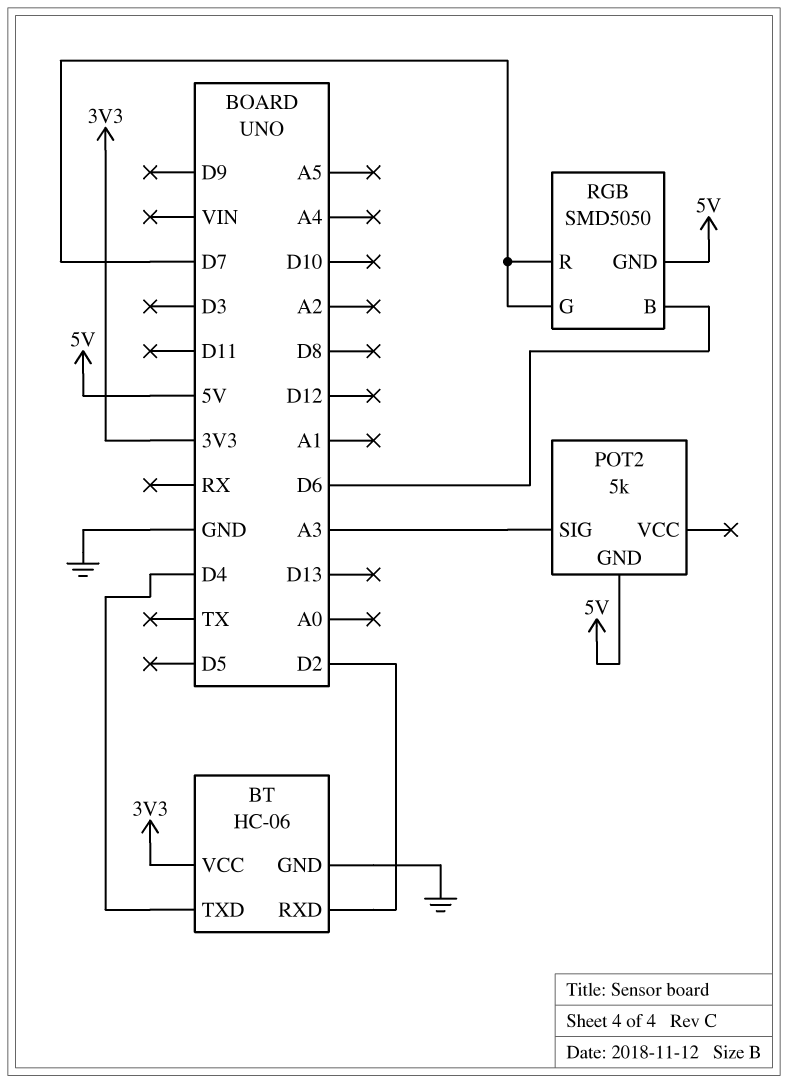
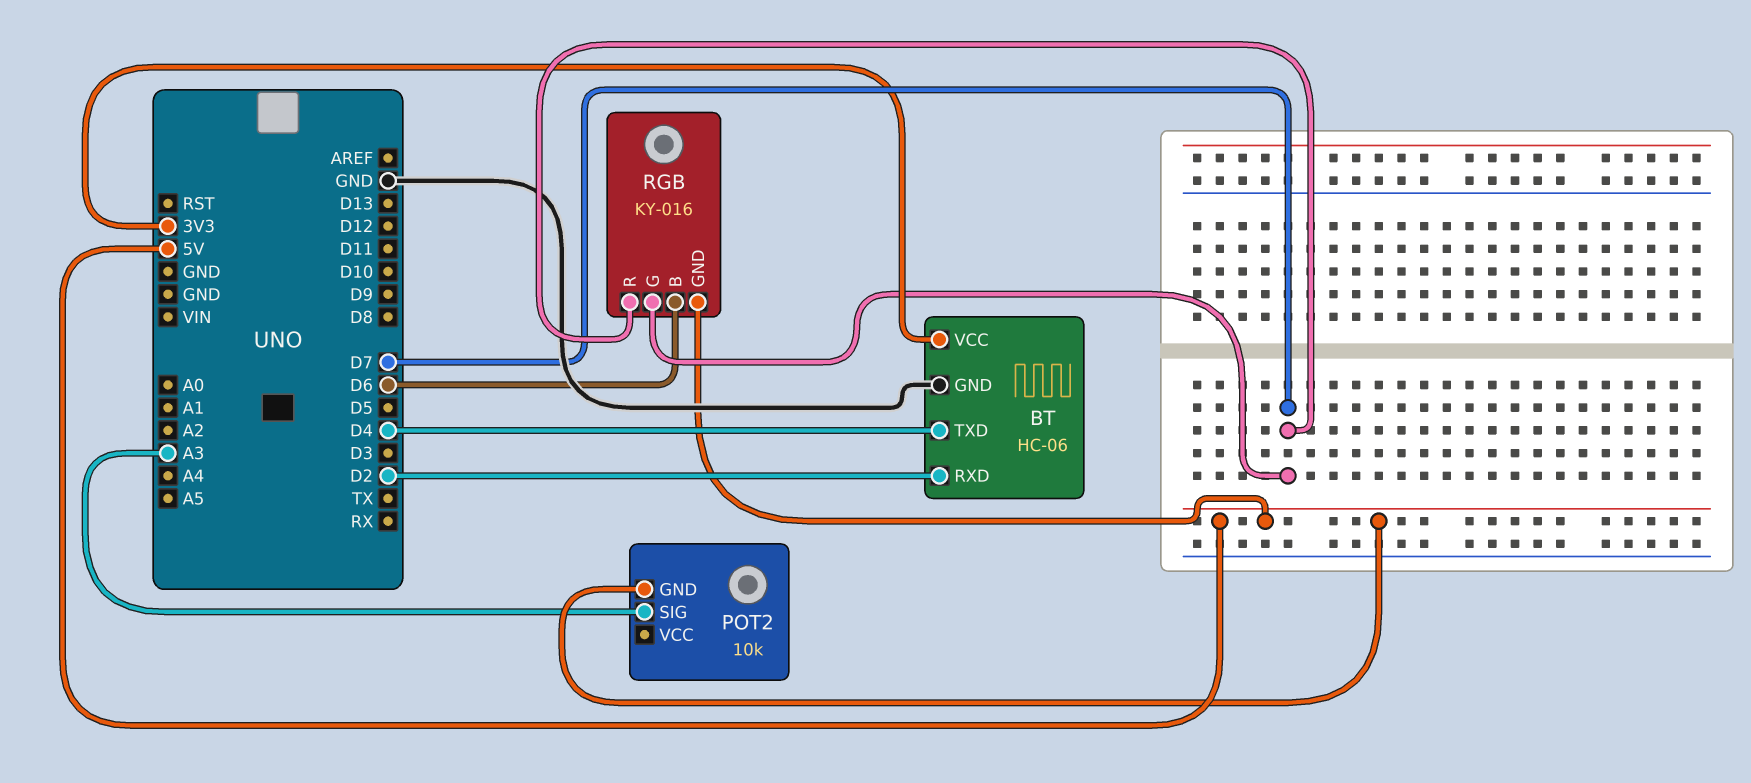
POT2: 5k -> 10k
RGB: SMD5050 -> KY-016

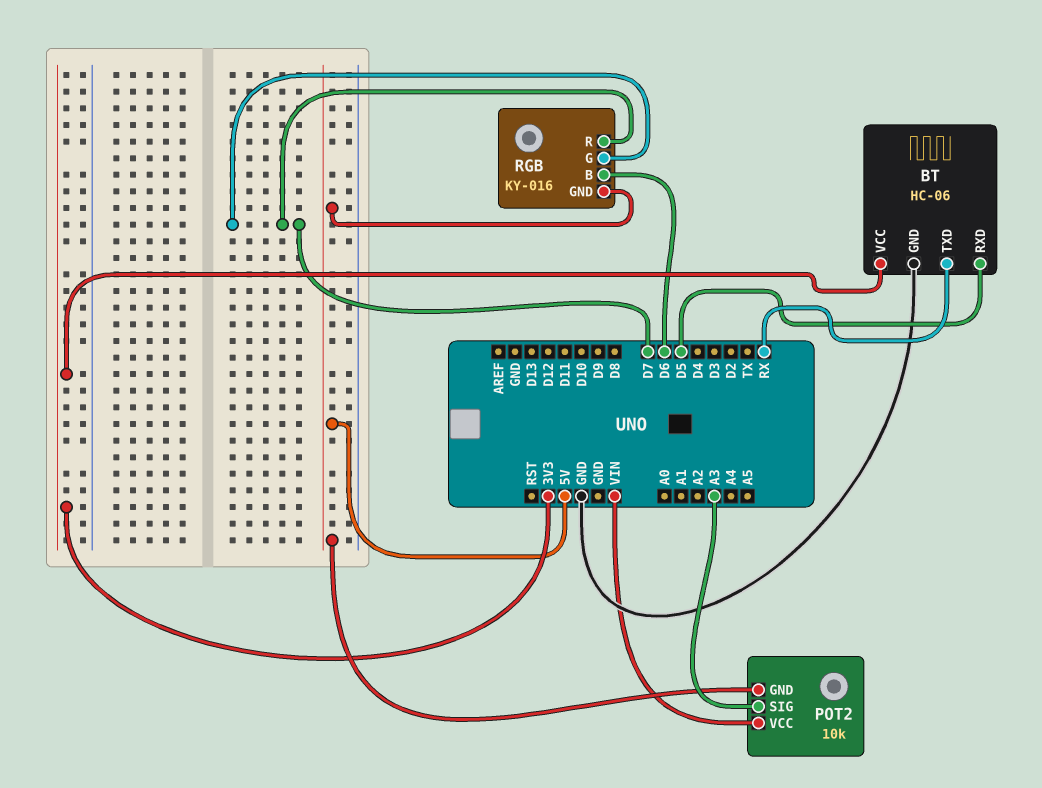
BT pin RXD: D2 -> D5
BT pin TXD: D4 -> RX
POT2 pin VCC: none -> VIN

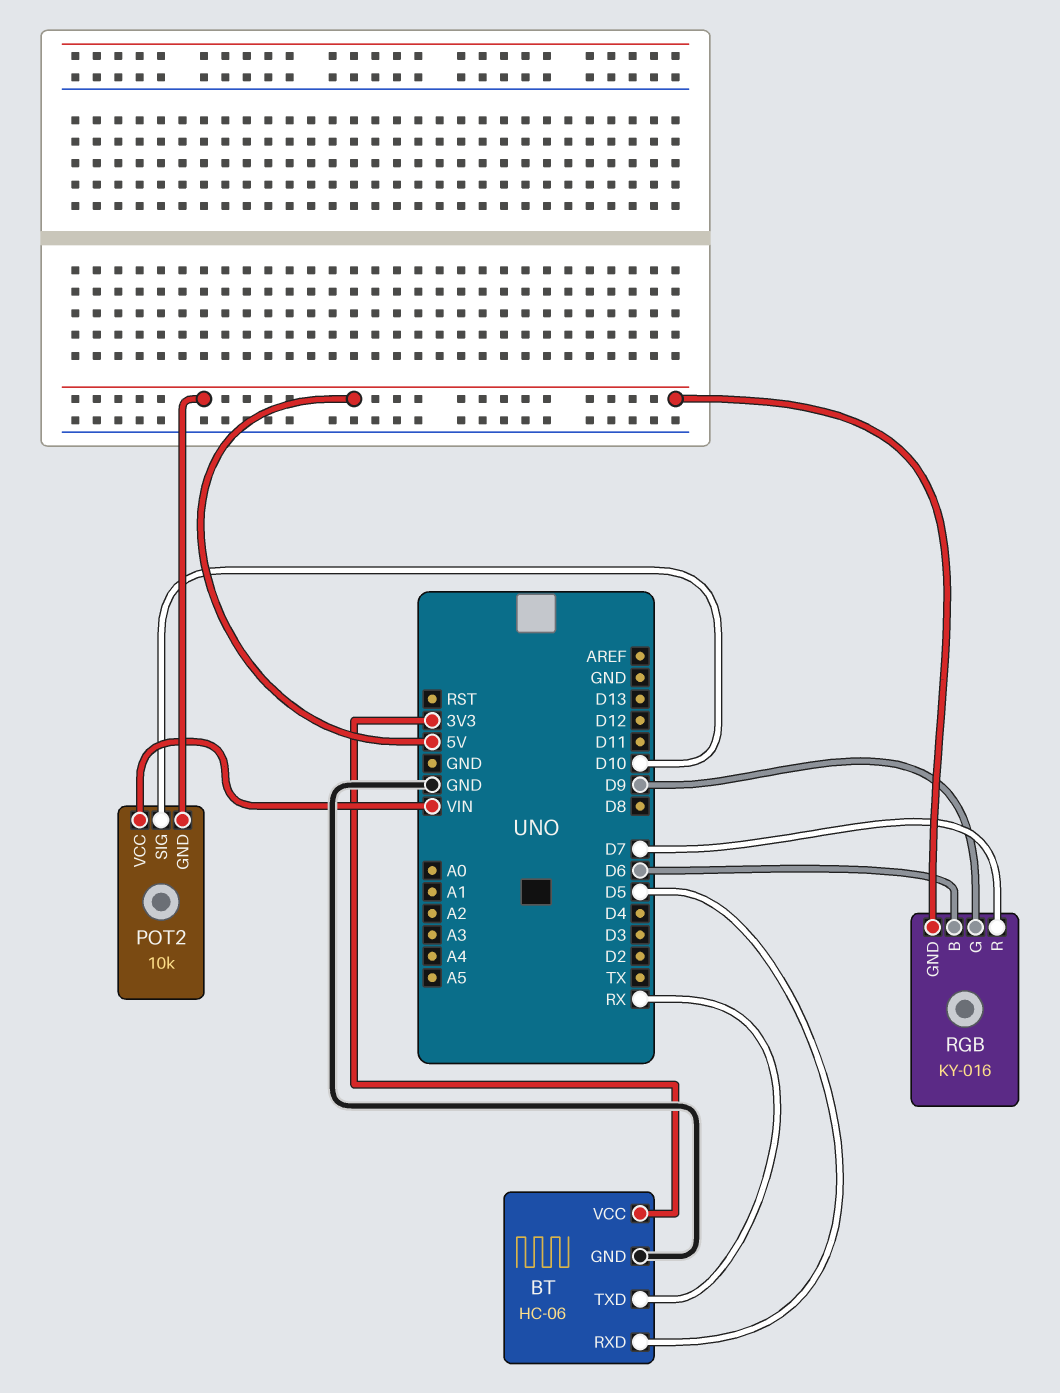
POT2 pin SIG: A3 -> D10
RGB pin G: D7 -> D9

